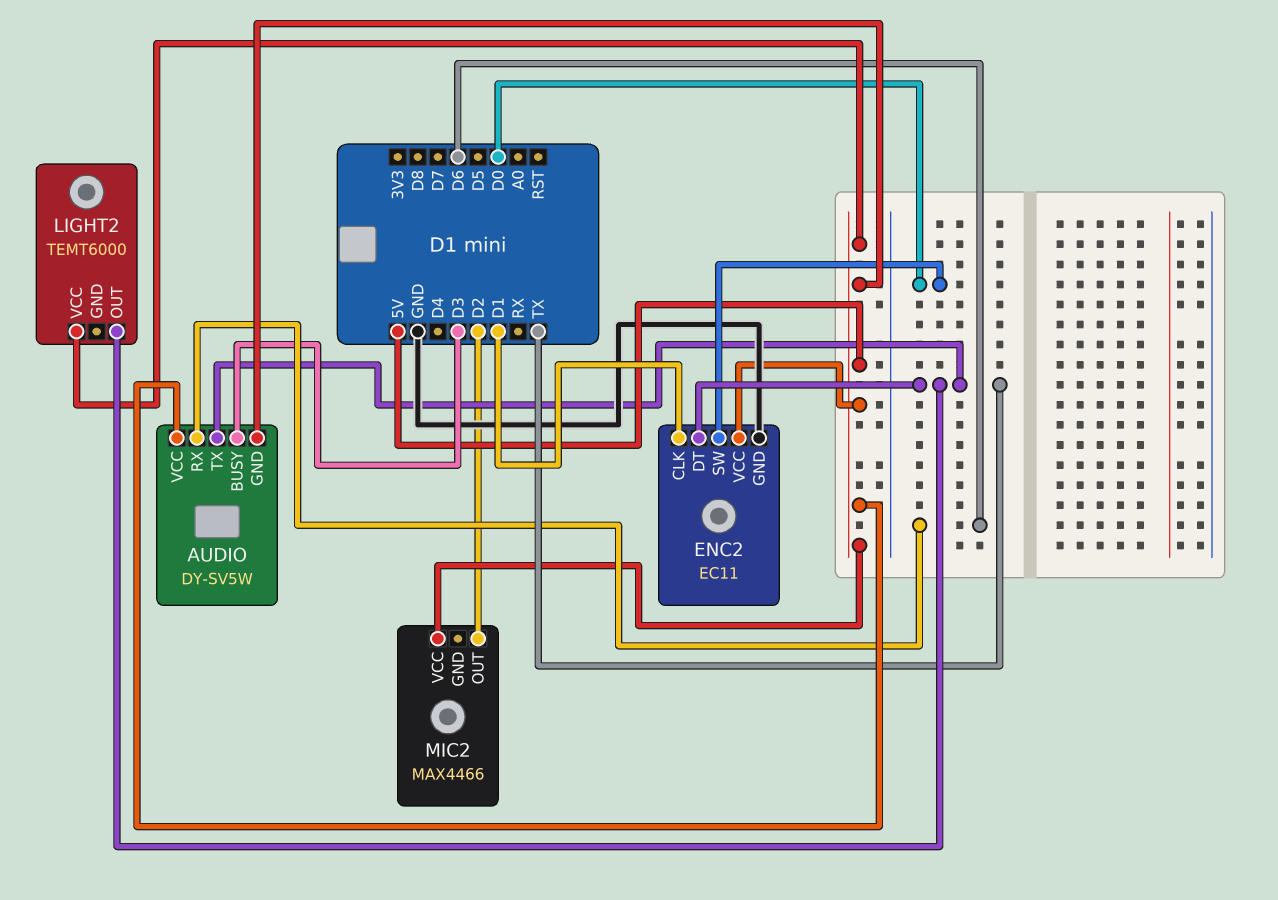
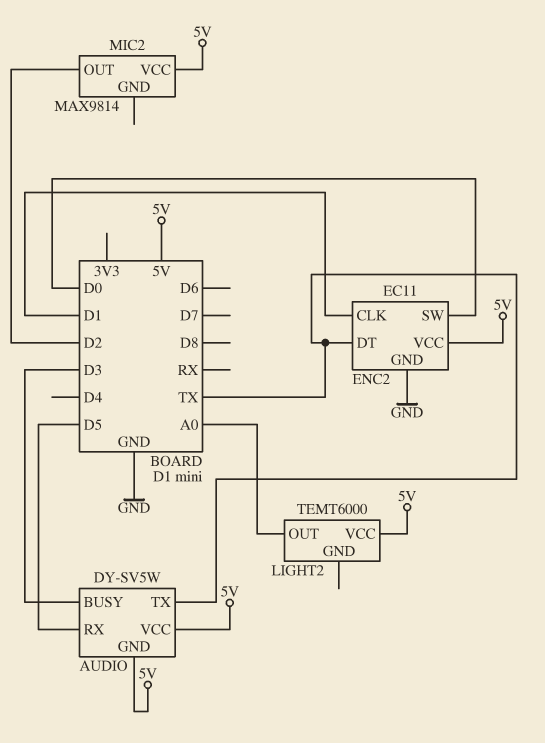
AUDIO pin RX: D6 -> D5
LIGHT2 pin OUT: TX -> A0
MIC2: MAX4466 -> MAX9814

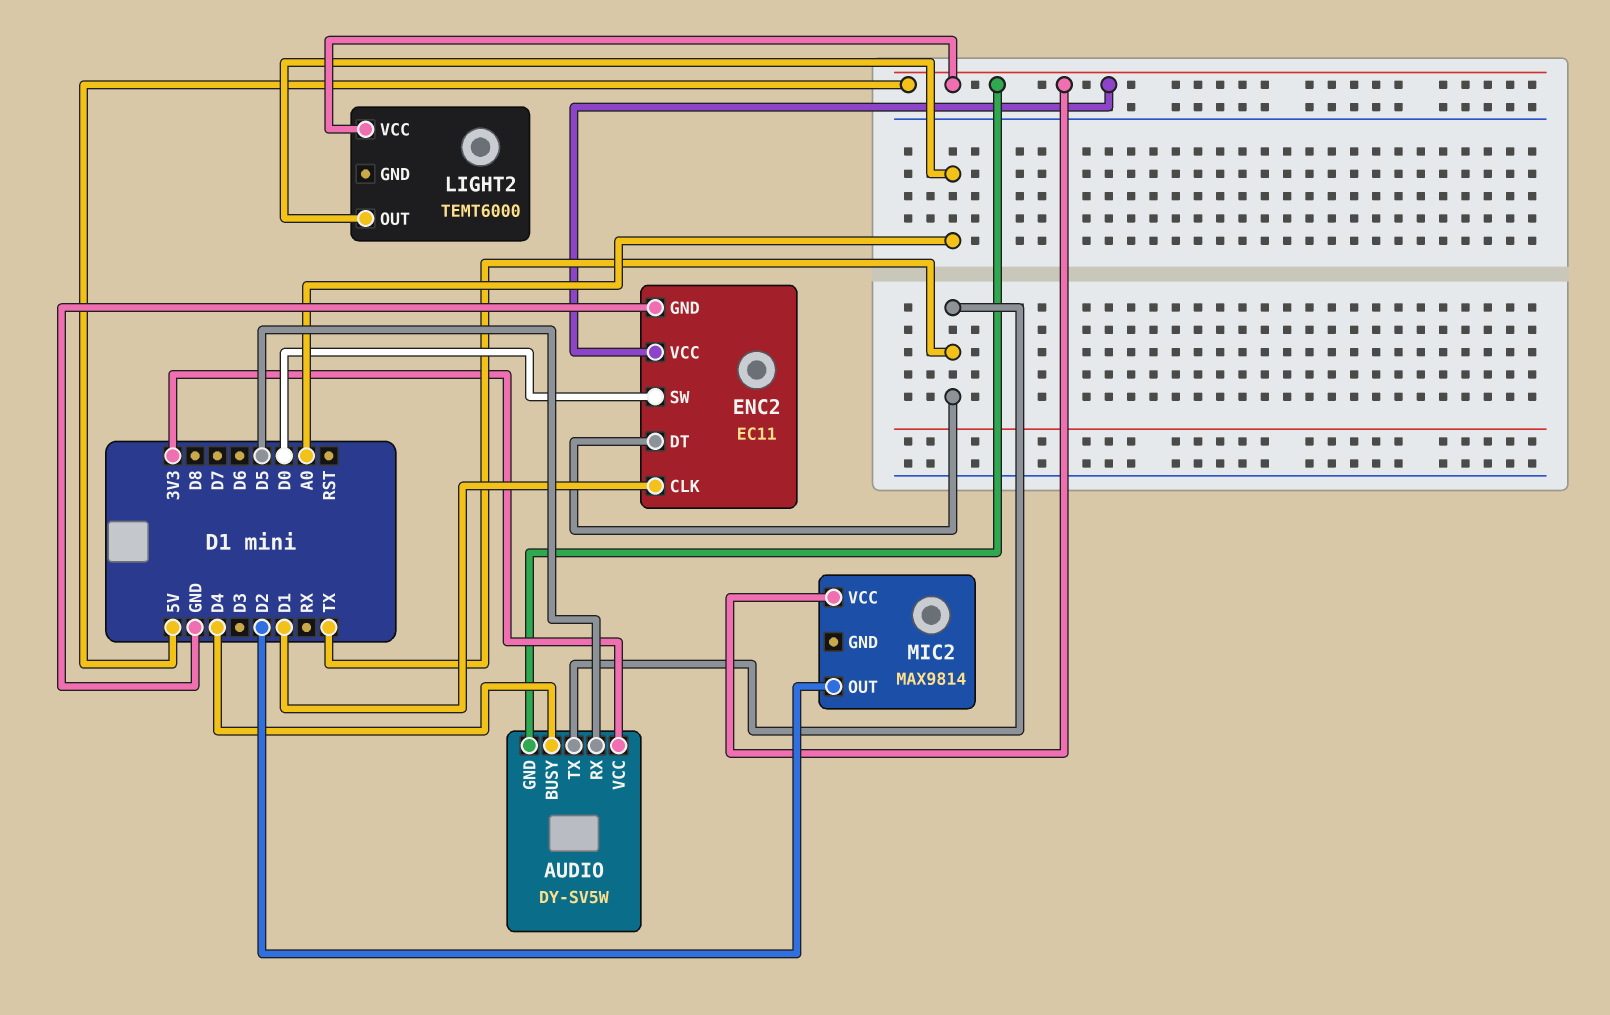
AUDIO pin BUSY: D3 -> D4
AUDIO pin VCC: 5V -> 3V3

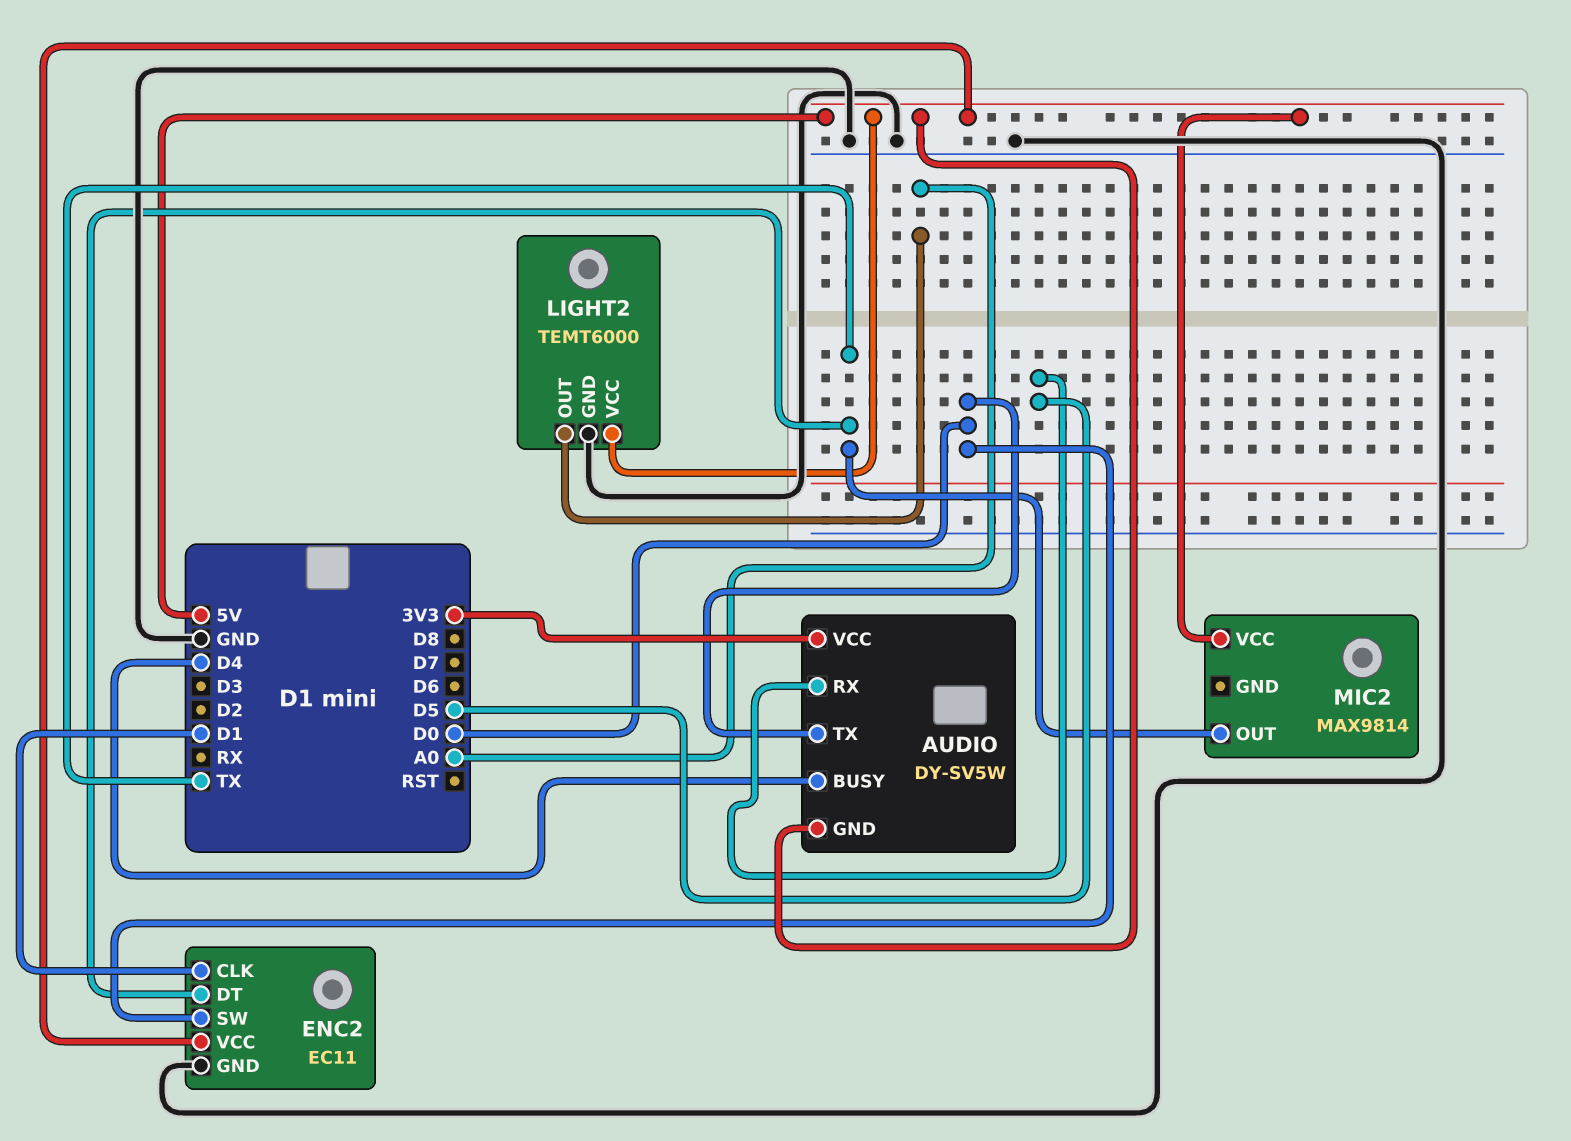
AUDIO pin TX: TX -> D0
LIGHT2 pin GND: none -> GND
MIC2 pin OUT: D2 -> TX

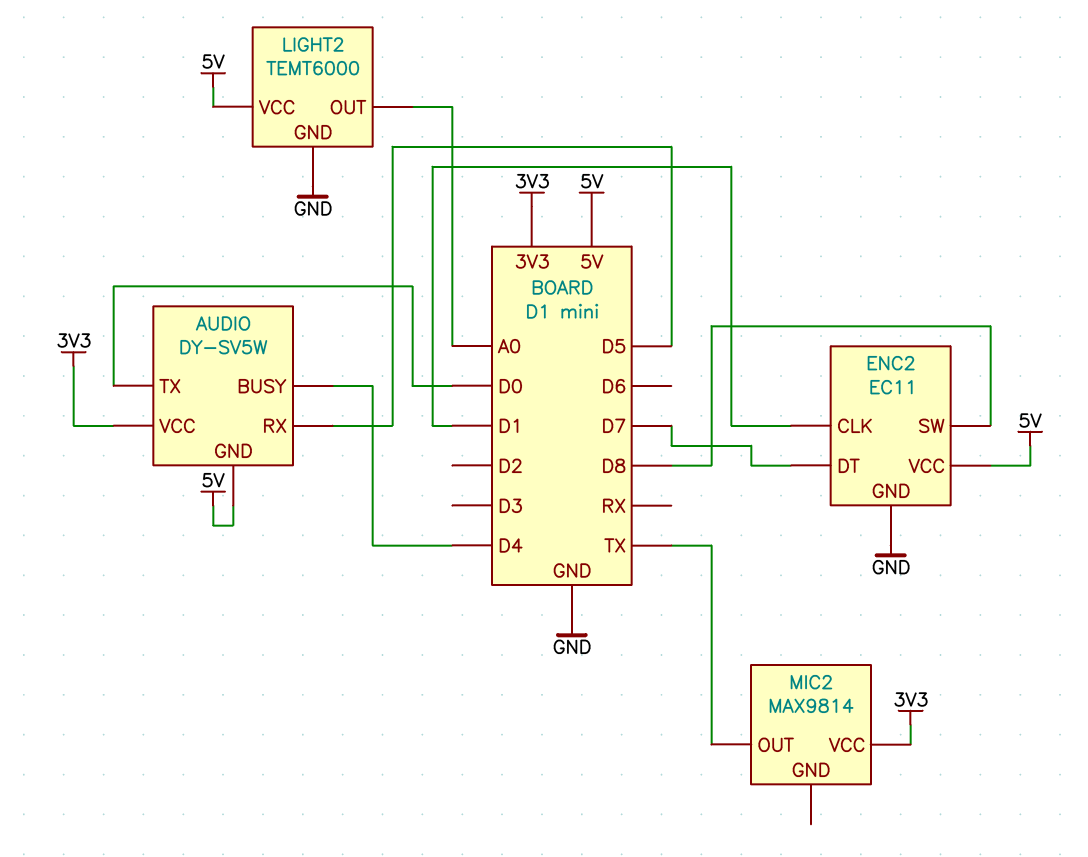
ENC2 pin DT: TX -> D7
ENC2 pin SW: D0 -> D8
MIC2 pin VCC: 5V -> 3V3

